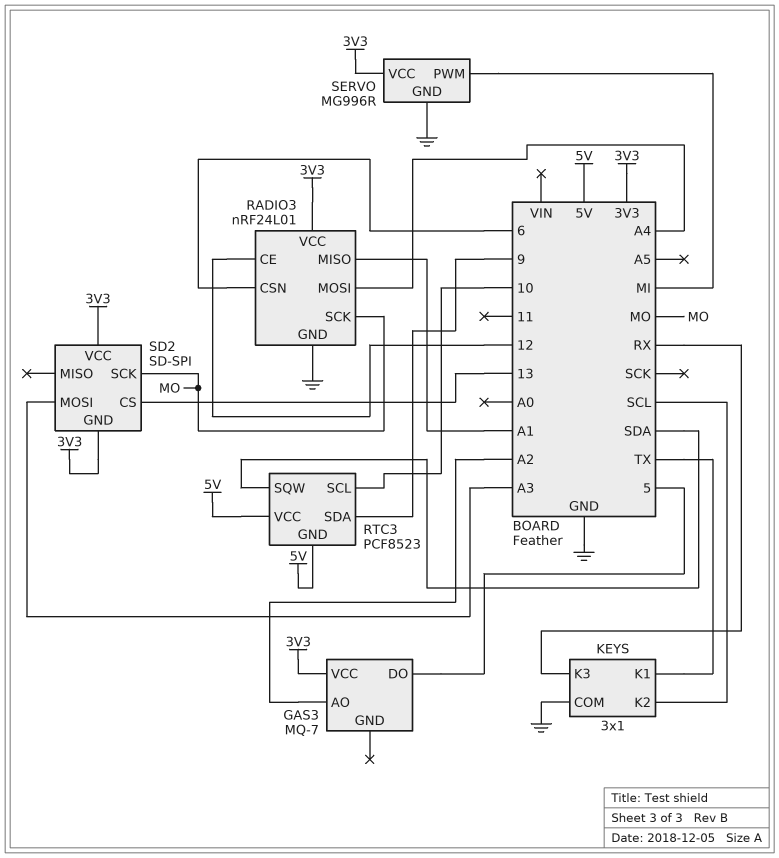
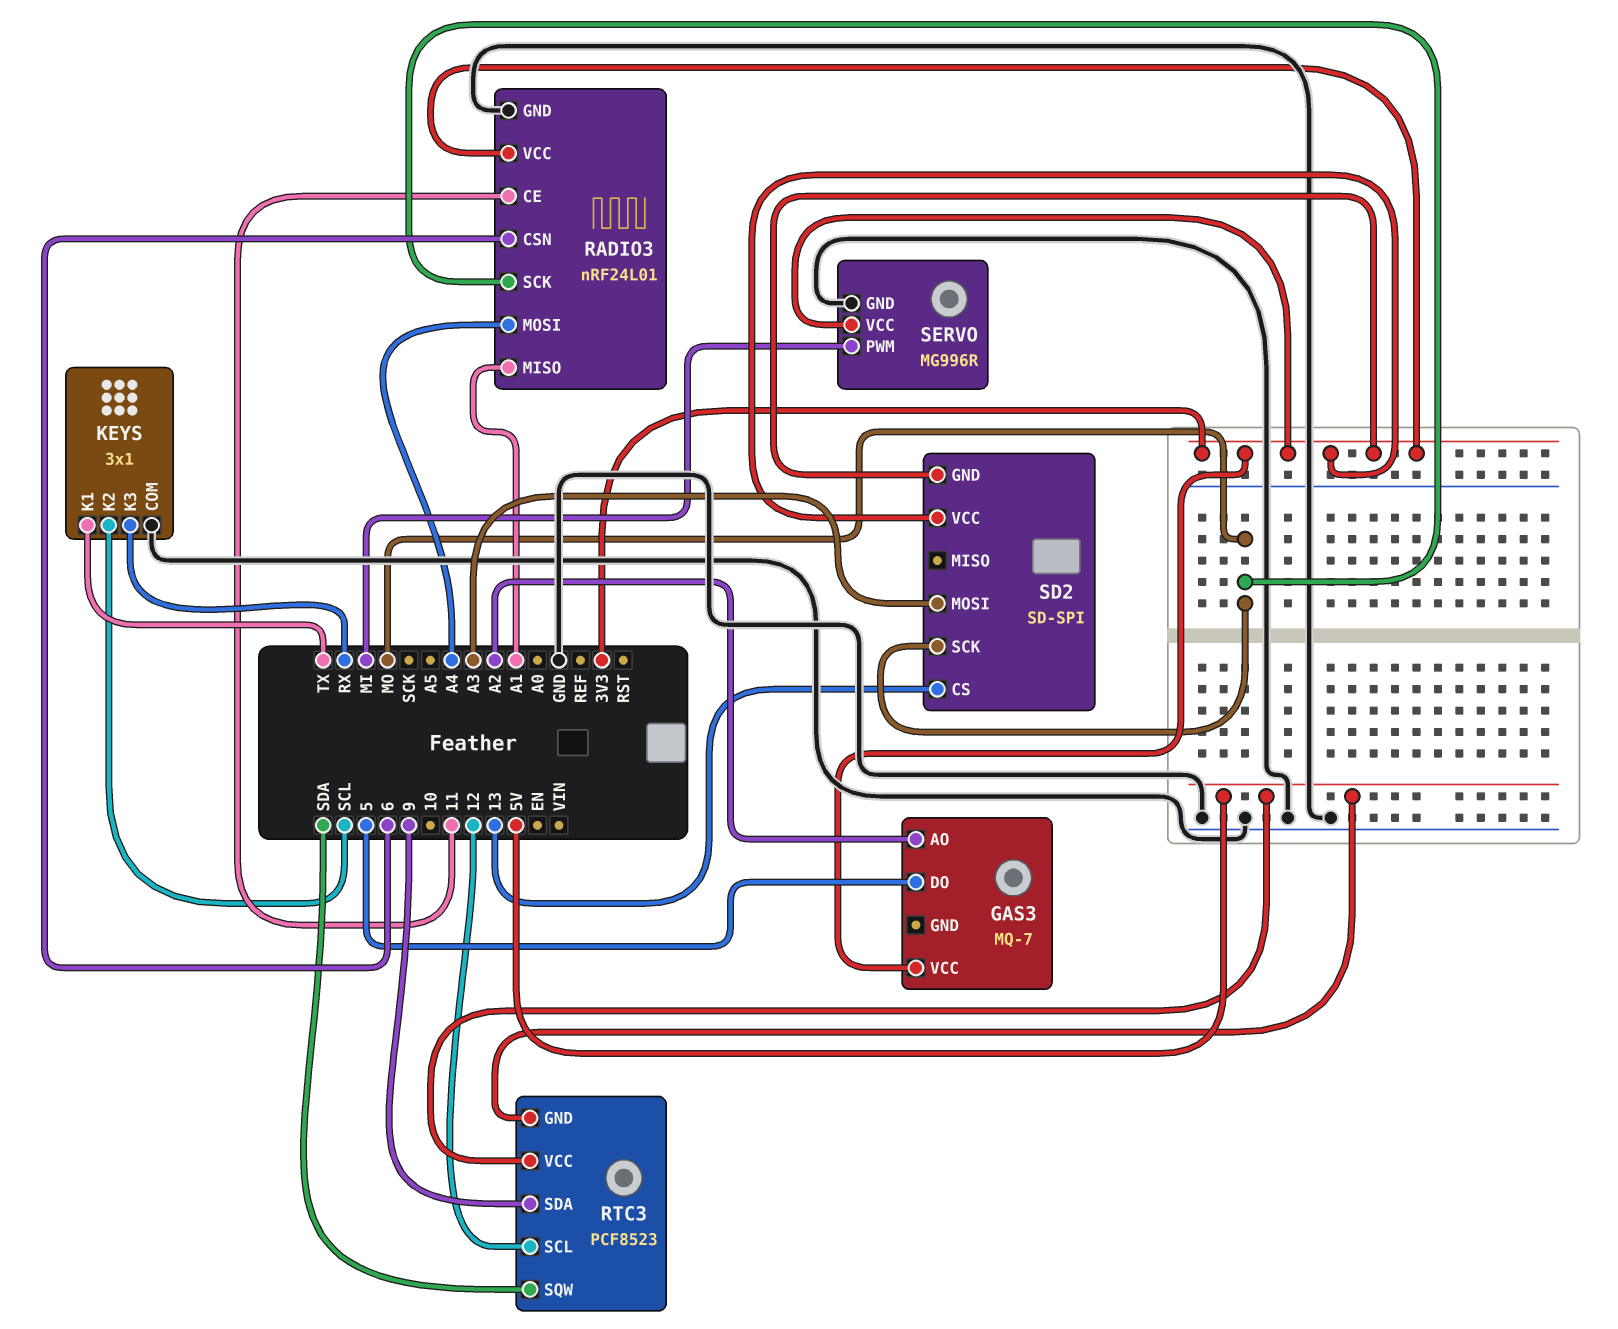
RADIO3 pin CE: 12 -> 11
RTC3 pin SCL: 10 -> 12

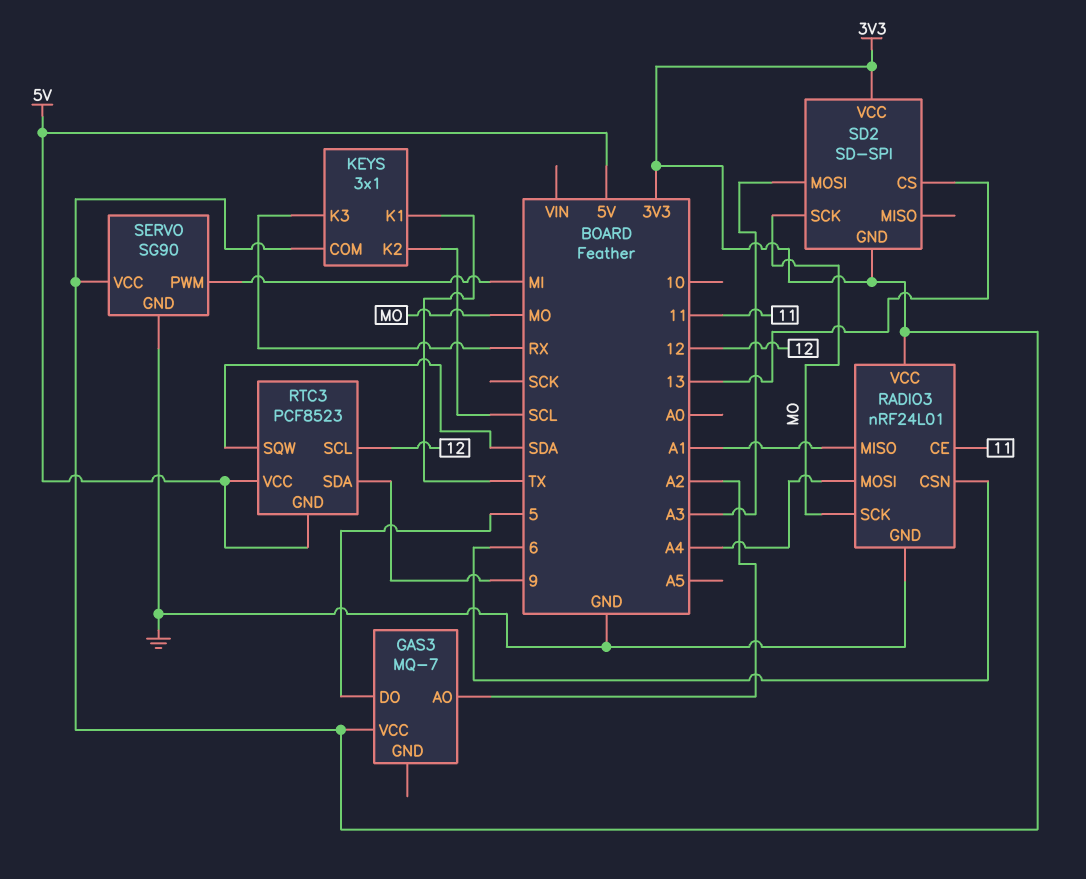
KEYS pin COM: GND -> 3V3
SERVO: MG996R -> SG90

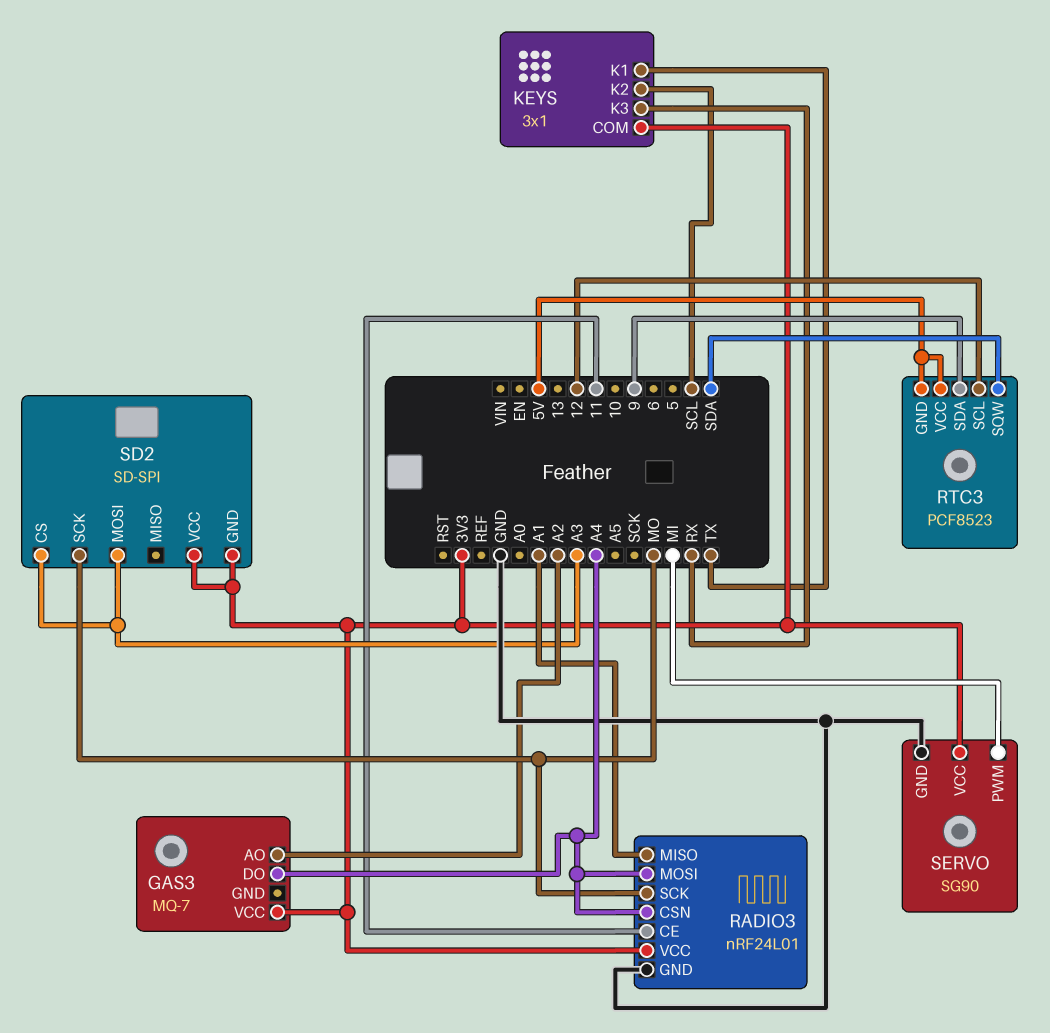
GAS3 pin DO: 5 -> A4
RADIO3 pin CSN: 6 -> A4
SD2 pin CS: 13 -> A3

